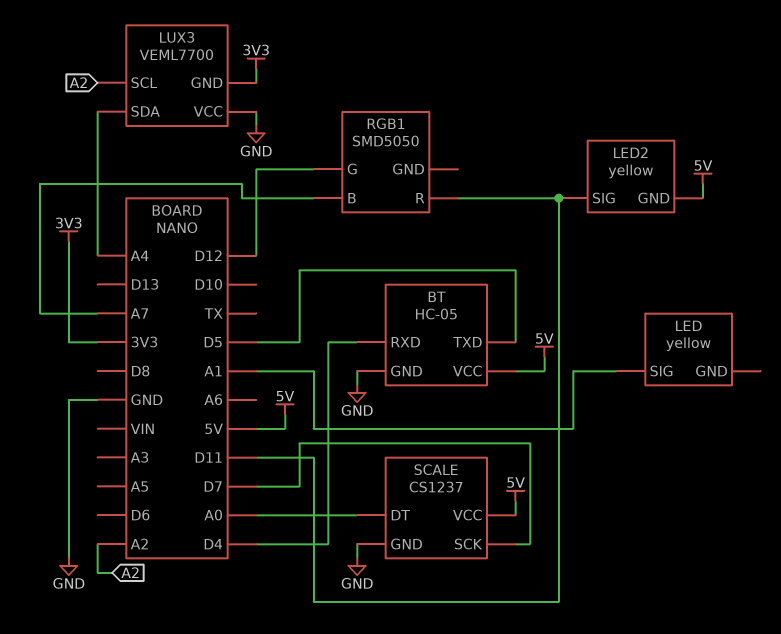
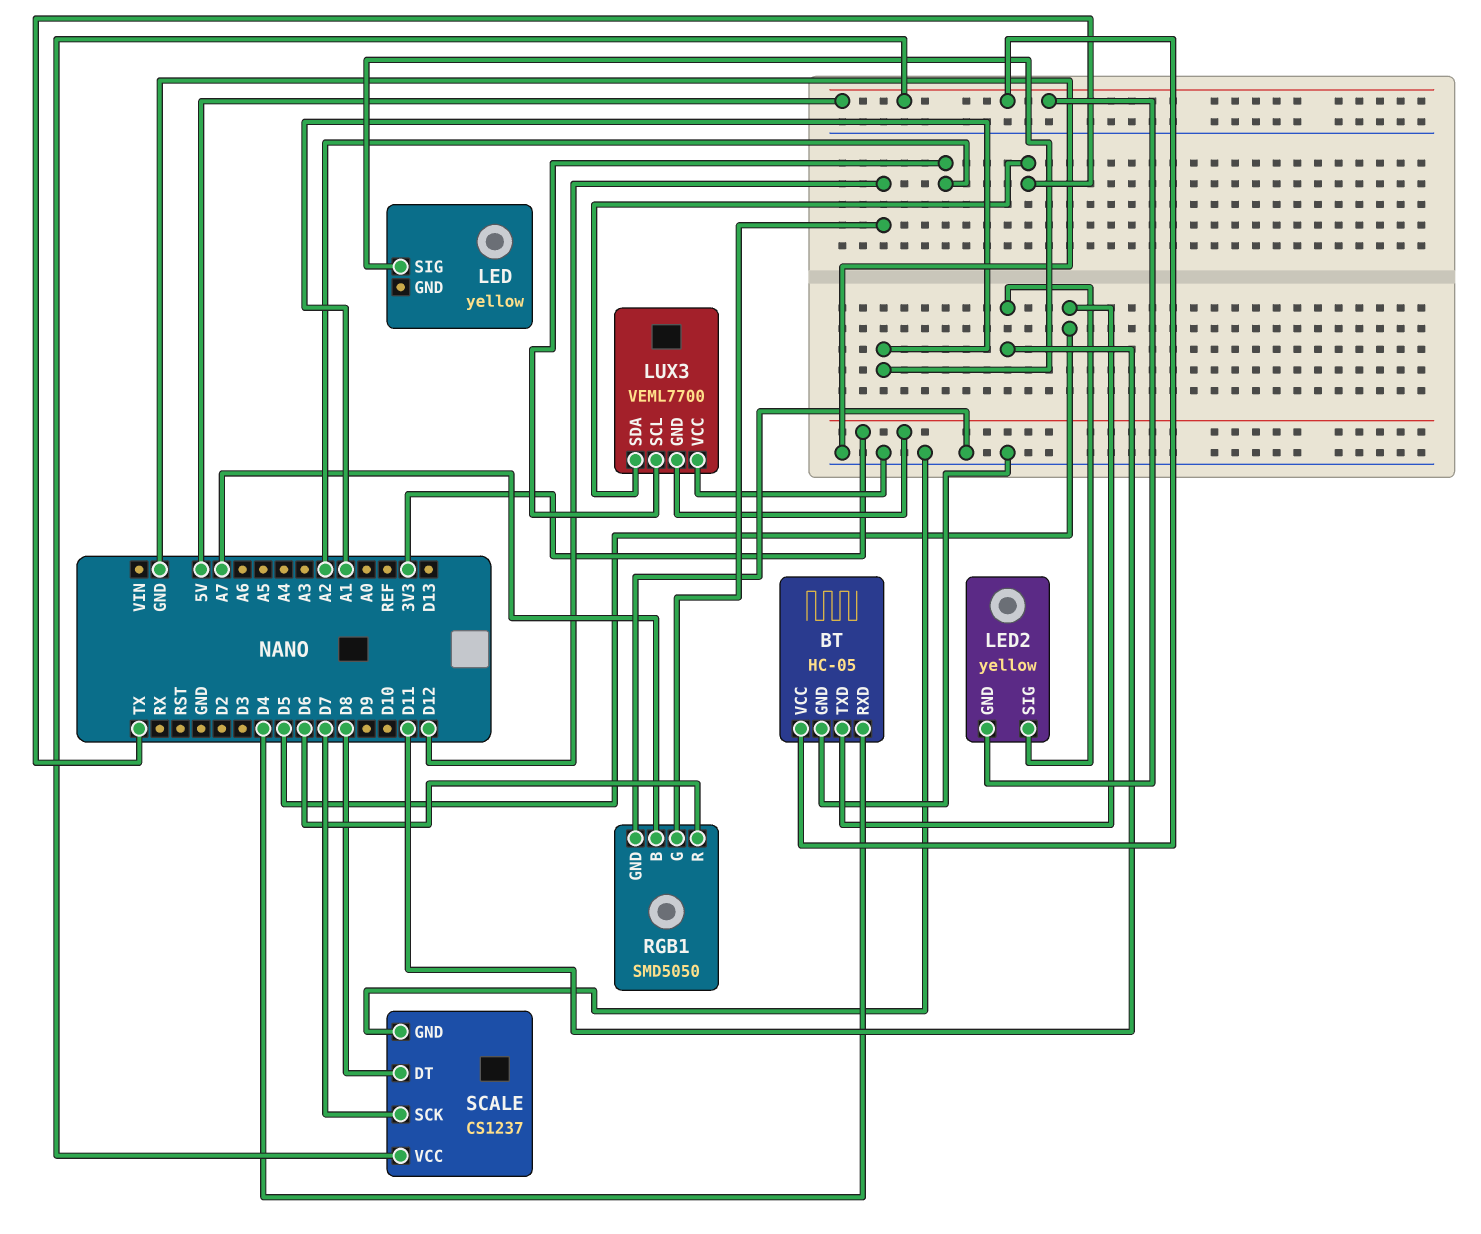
LUX3 pin SDA: A4 -> TX
RGB1 pin GND: none -> GND
RGB1 pin R: D11 -> D6
SCALE pin DT: A0 -> D8

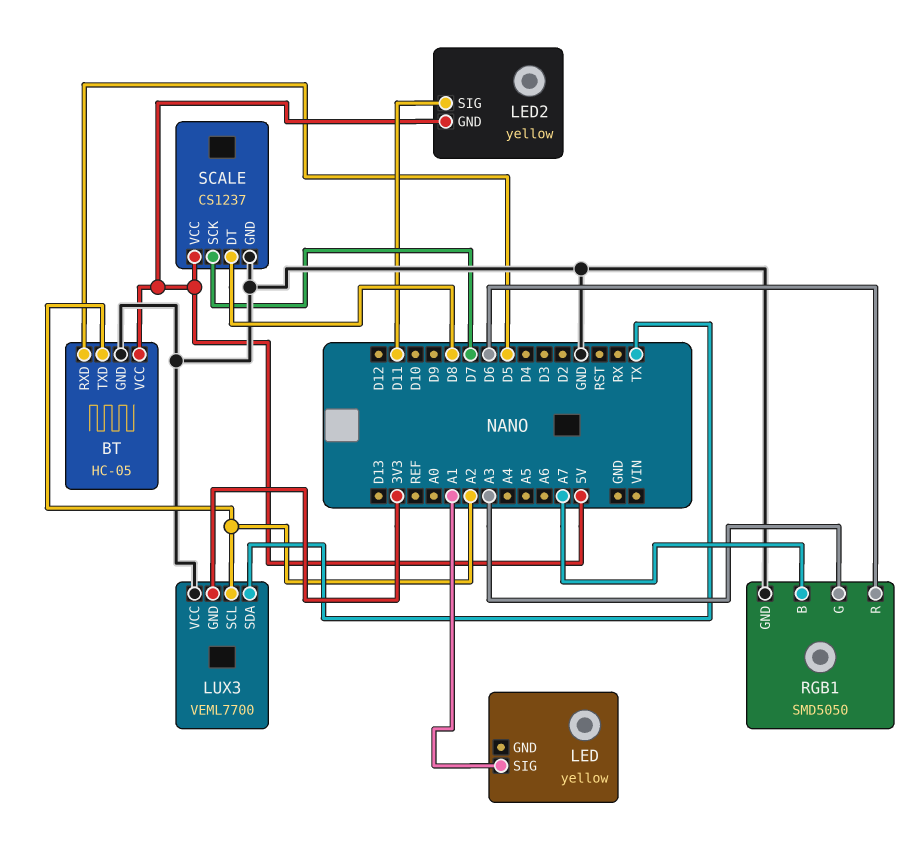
BT pin RXD: D4 -> D5
BT pin TXD: D5 -> A2
RGB1 pin G: D12 -> A3

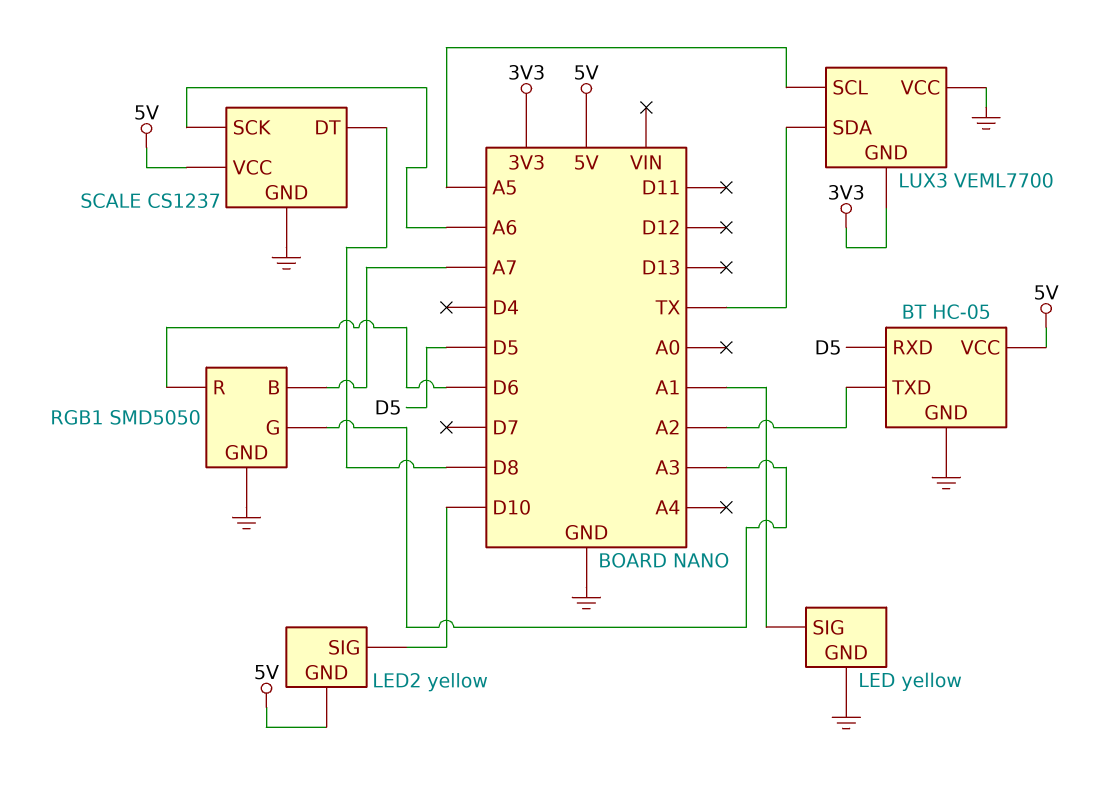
LED pin GND: none -> GND
LED2 pin SIG: D11 -> D10
LUX3 pin SCL: A2 -> A5
SCALE pin SCK: D7 -> A6

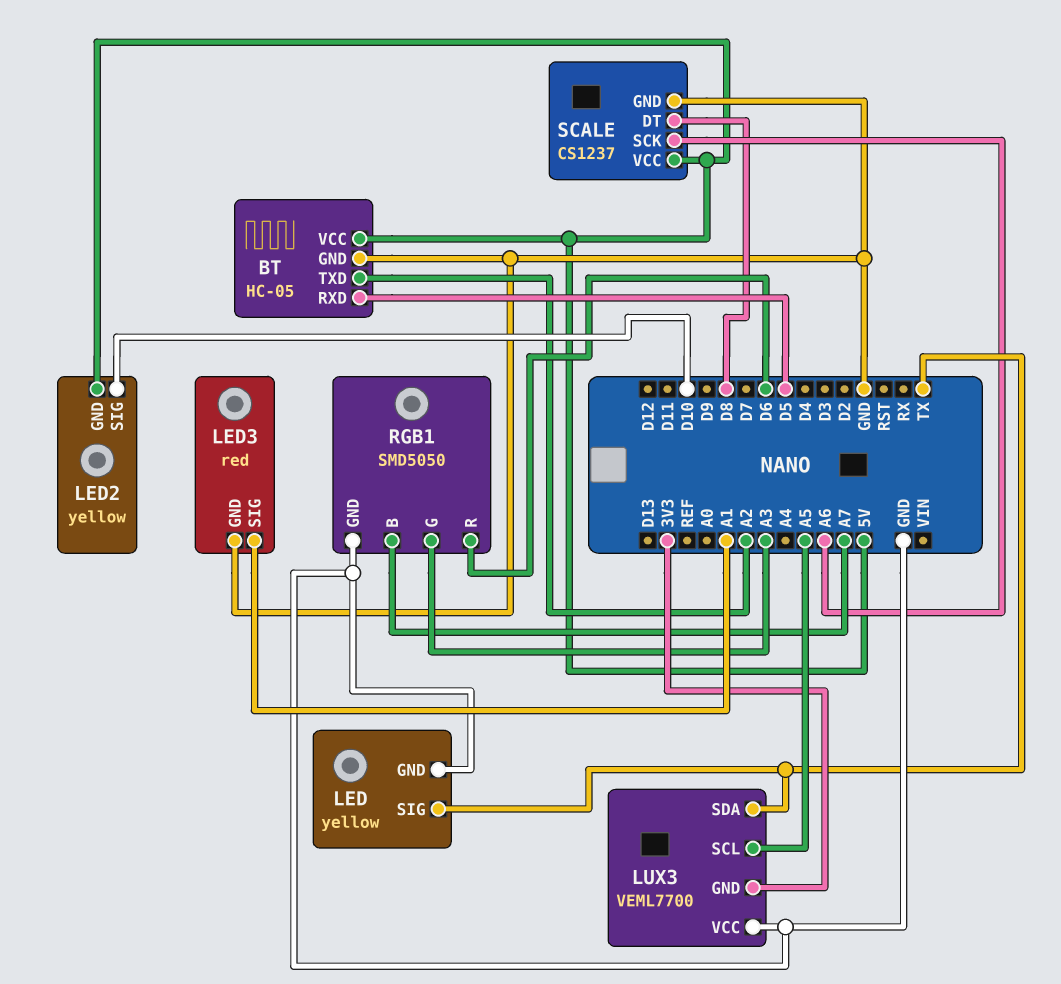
LED pin SIG: A1 -> TX
LED3: none -> red
LED3 pin GND: none -> GND
LED3 pin SIG: none -> A1

